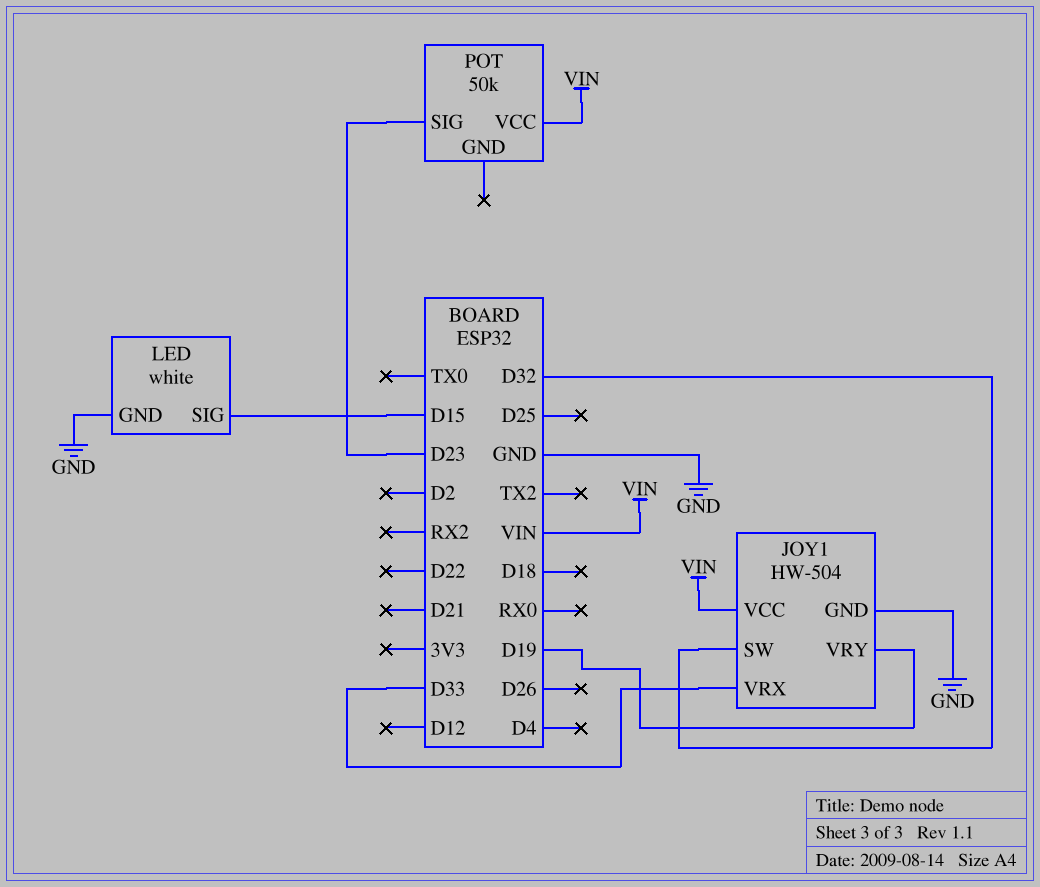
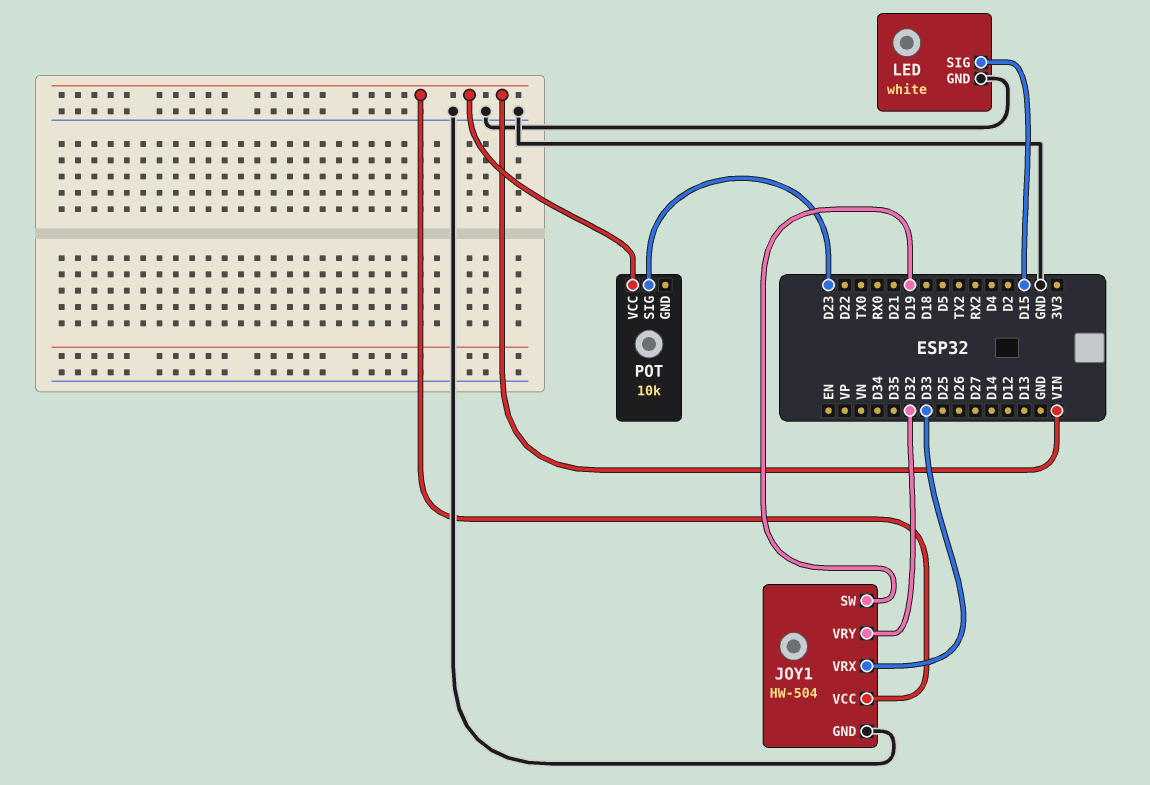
JOY1 pin SW: D32 -> D19
JOY1 pin VRY: D19 -> D32
POT: 50k -> 10k

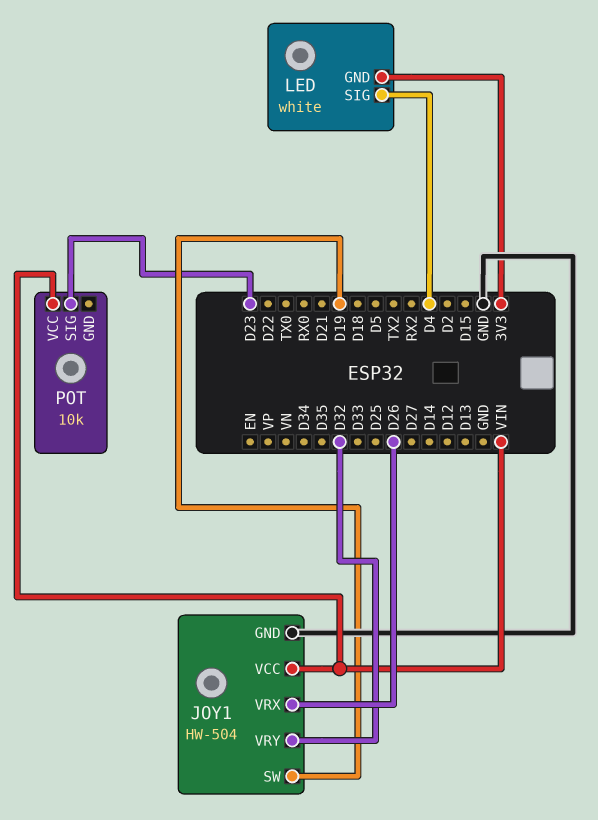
JOY1 pin VRX: D33 -> D26
LED pin GND: GND -> 3V3
LED pin SIG: D15 -> D4

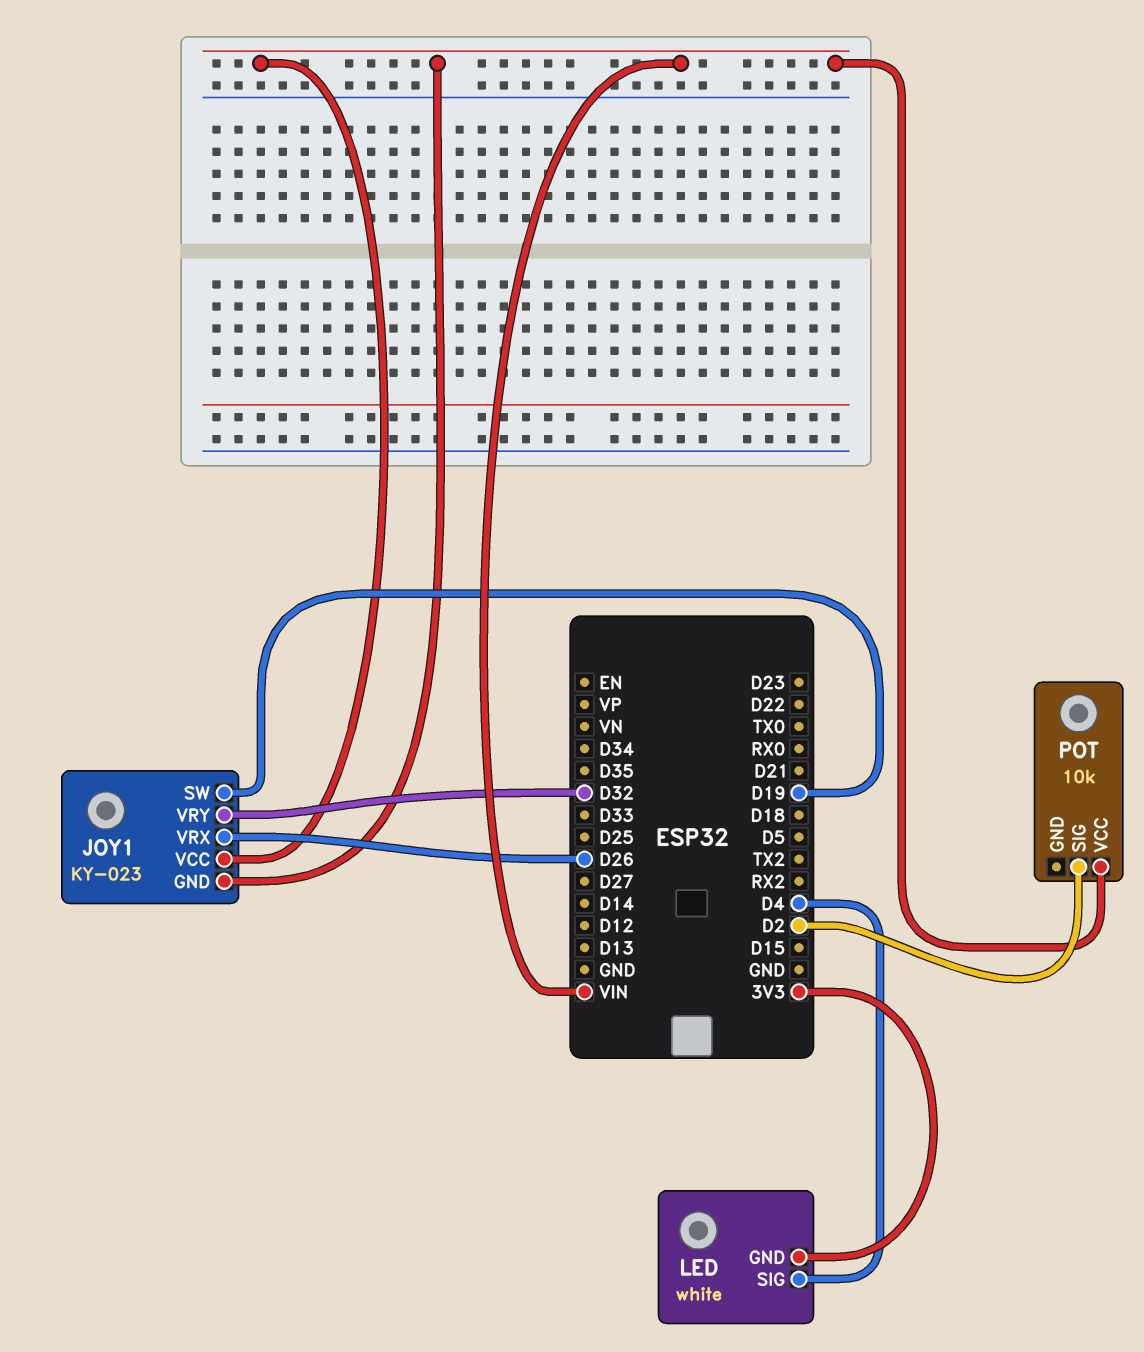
JOY1: HW-504 -> KY-023
JOY1 pin GND: GND -> VIN
POT pin SIG: D23 -> D2

